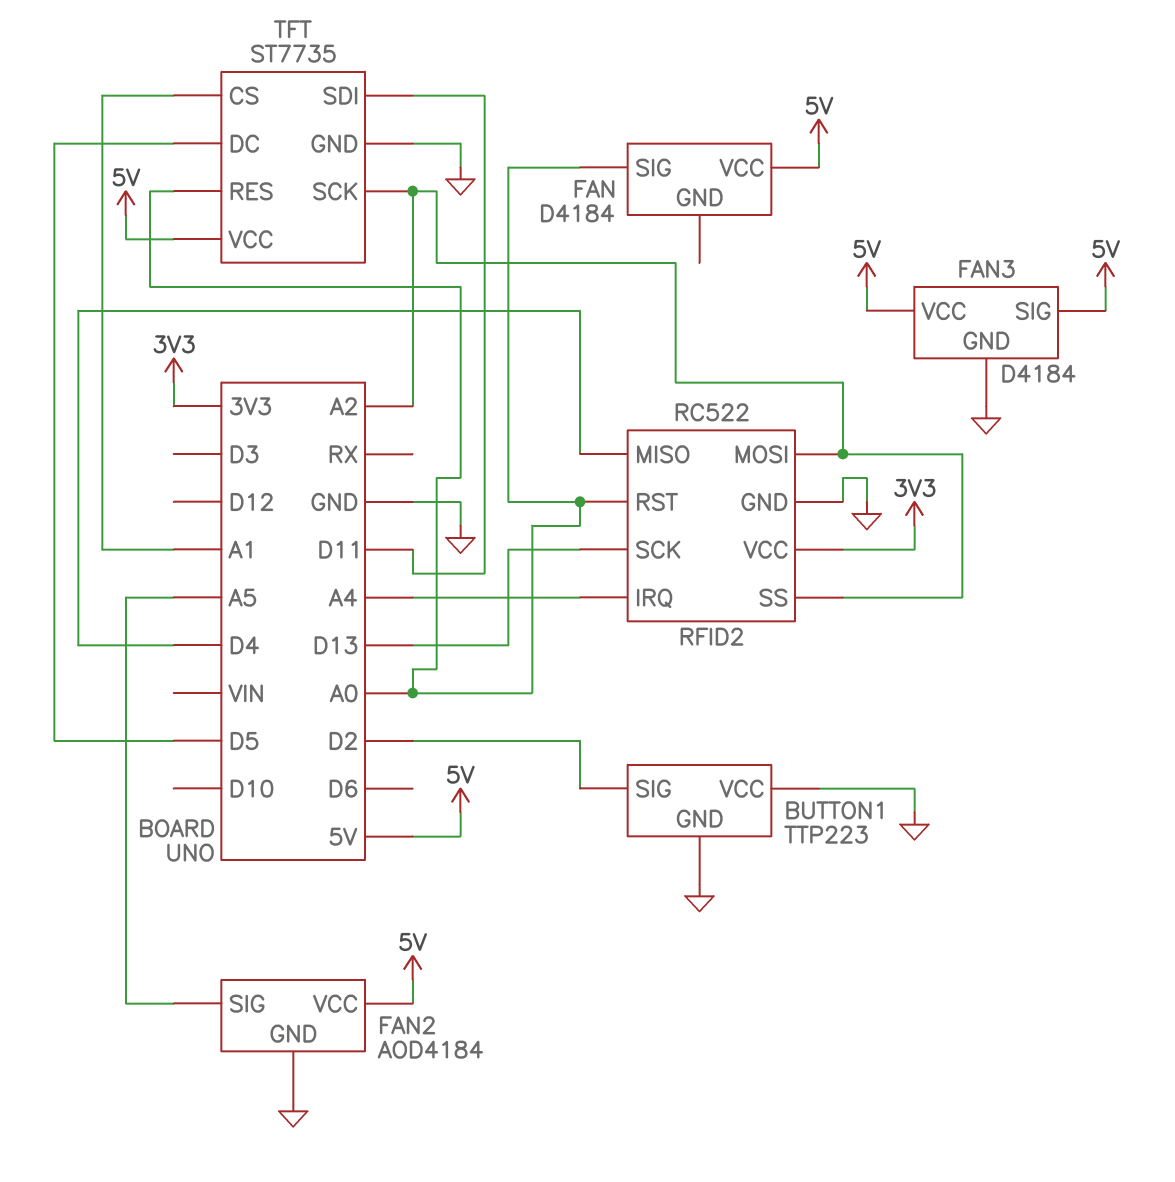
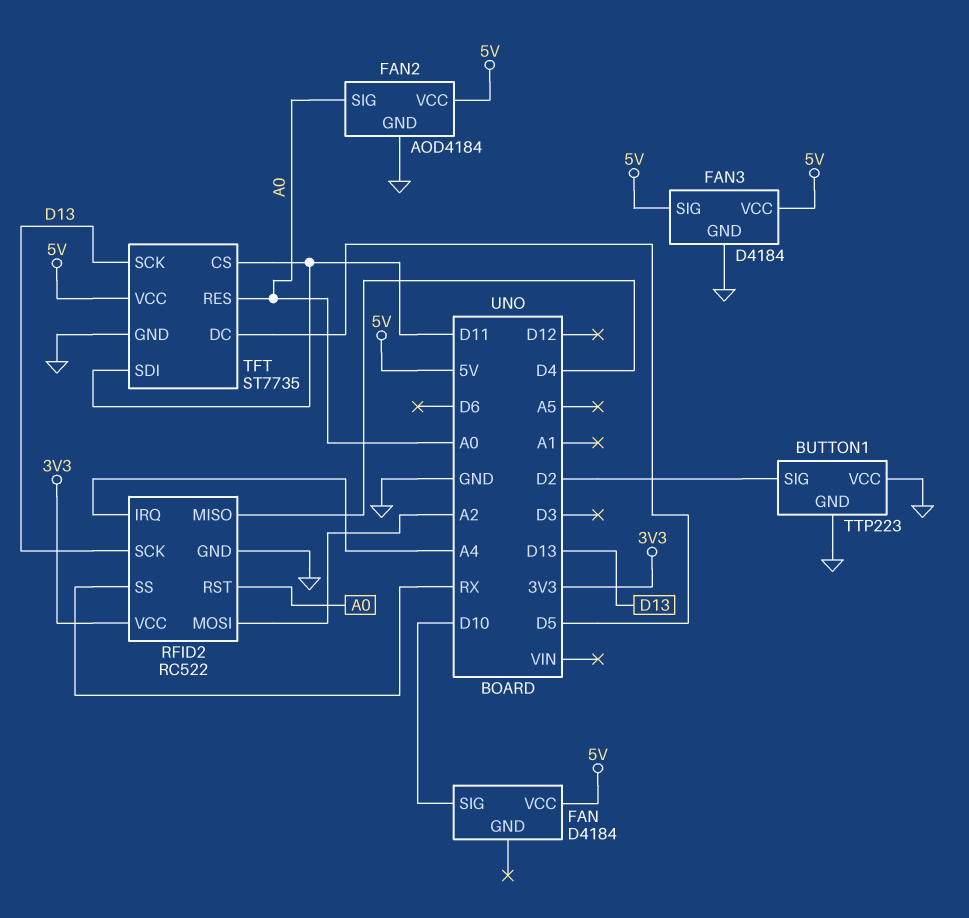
FAN pin SIG: A0 -> D10
FAN2 pin SIG: A5 -> A0
RFID2 pin SS: A2 -> RX
TFT pin CS: A1 -> D11
TFT pin SCK: A2 -> D13

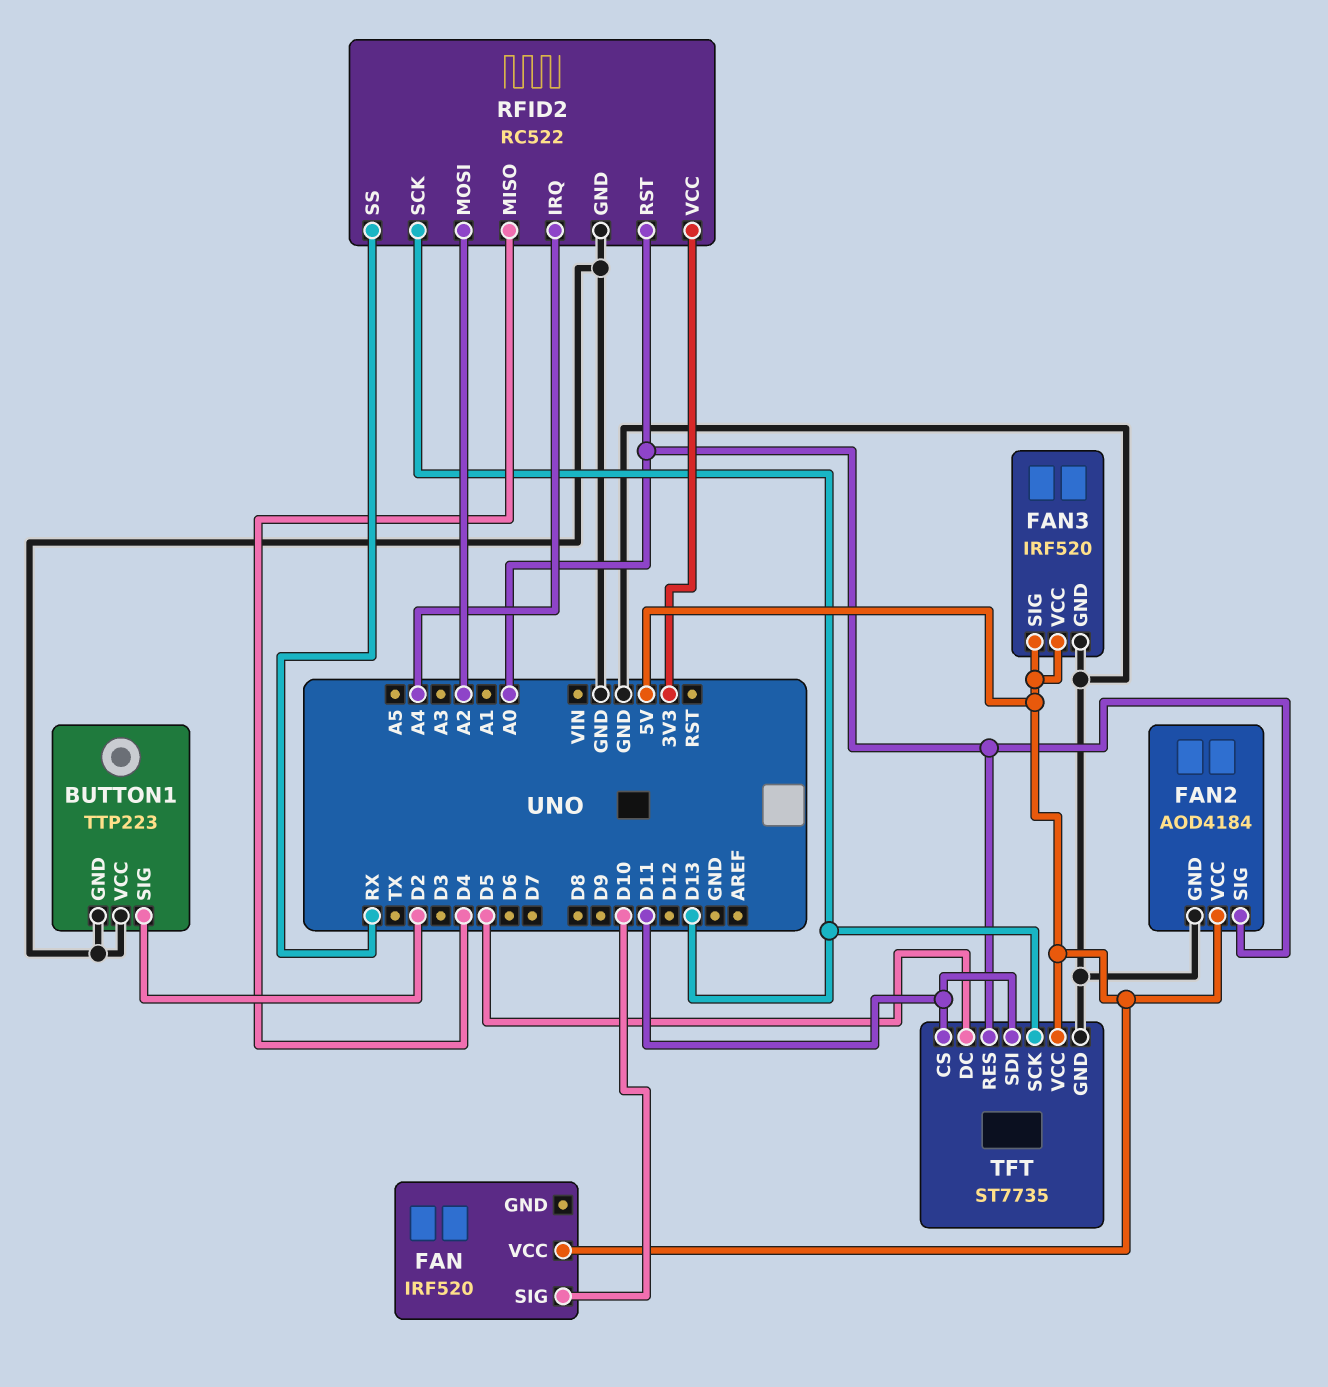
FAN: D4184 -> IRF520
FAN3: D4184 -> IRF520

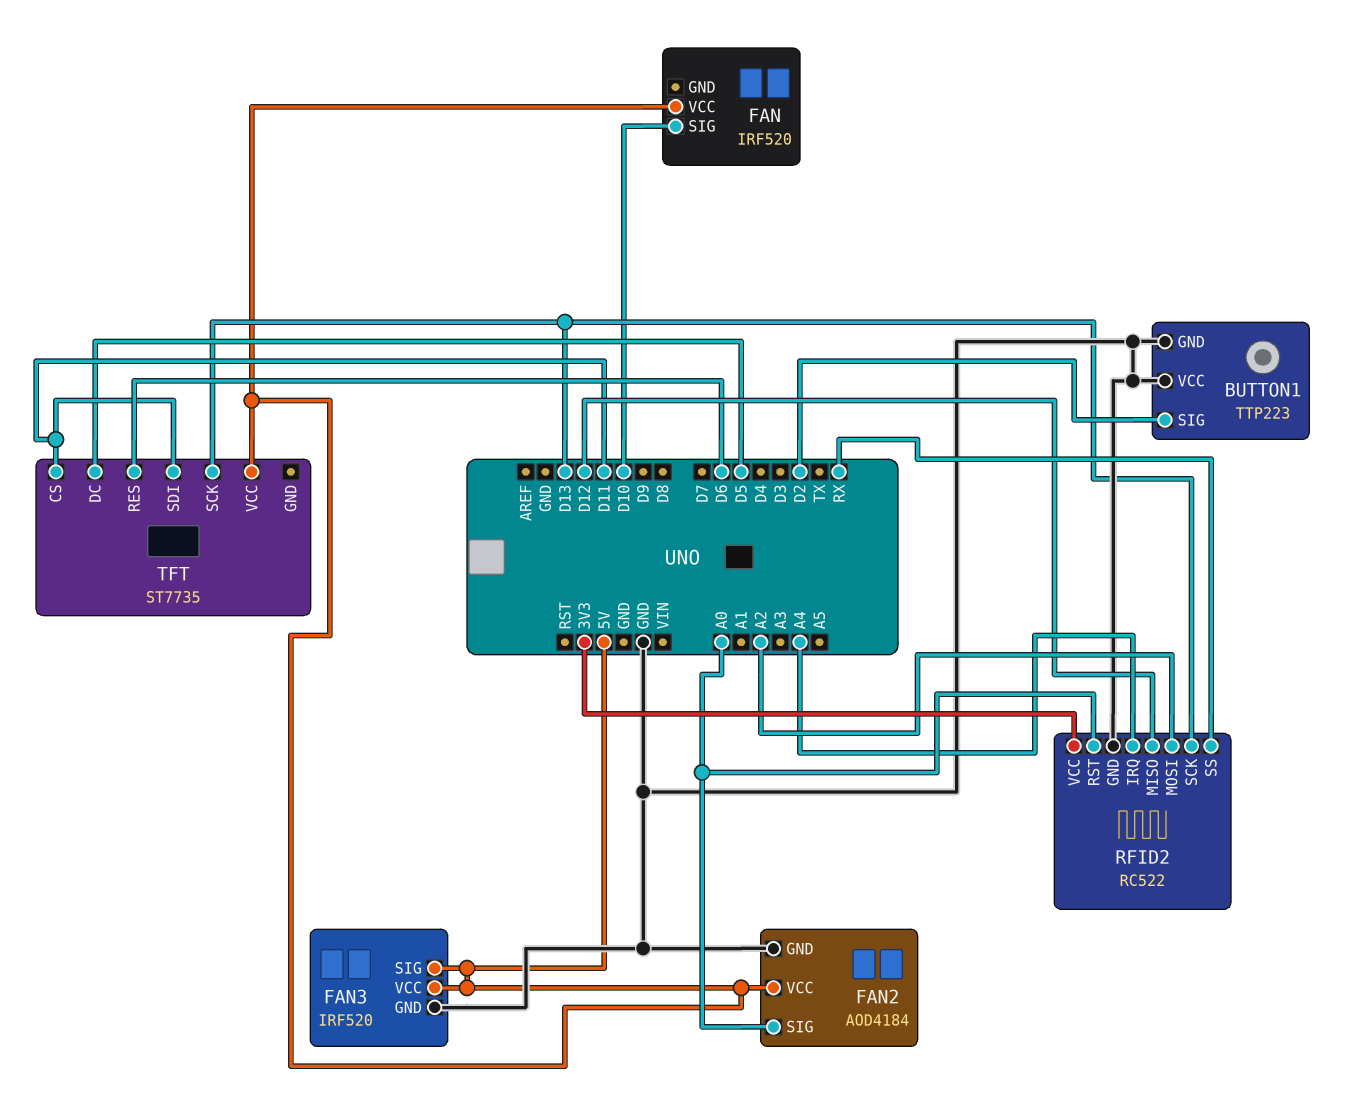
RFID2 pin MISO: D4 -> D12
TFT pin GND: GND -> none
TFT pin RES: A0 -> D6

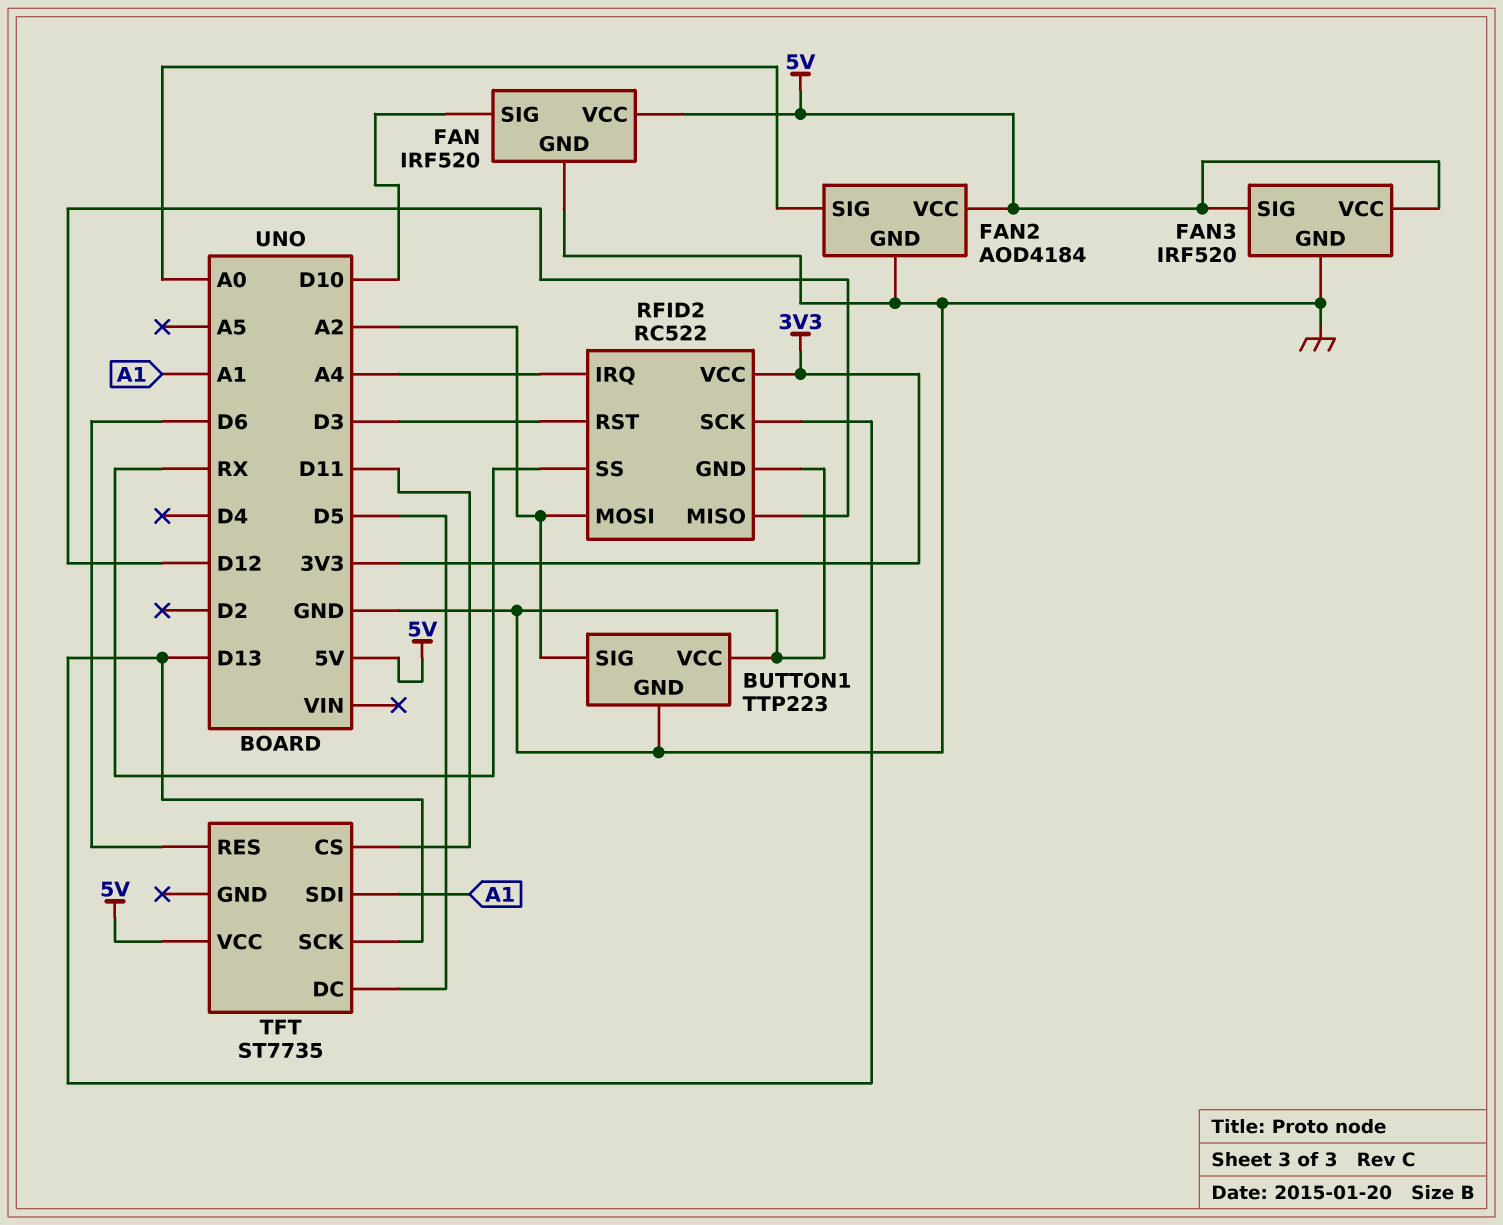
BUTTON1 pin SIG: D2 -> A2
FAN pin GND: none -> GND
RFID2 pin RST: A0 -> D3
TFT pin SDI: D11 -> A1

